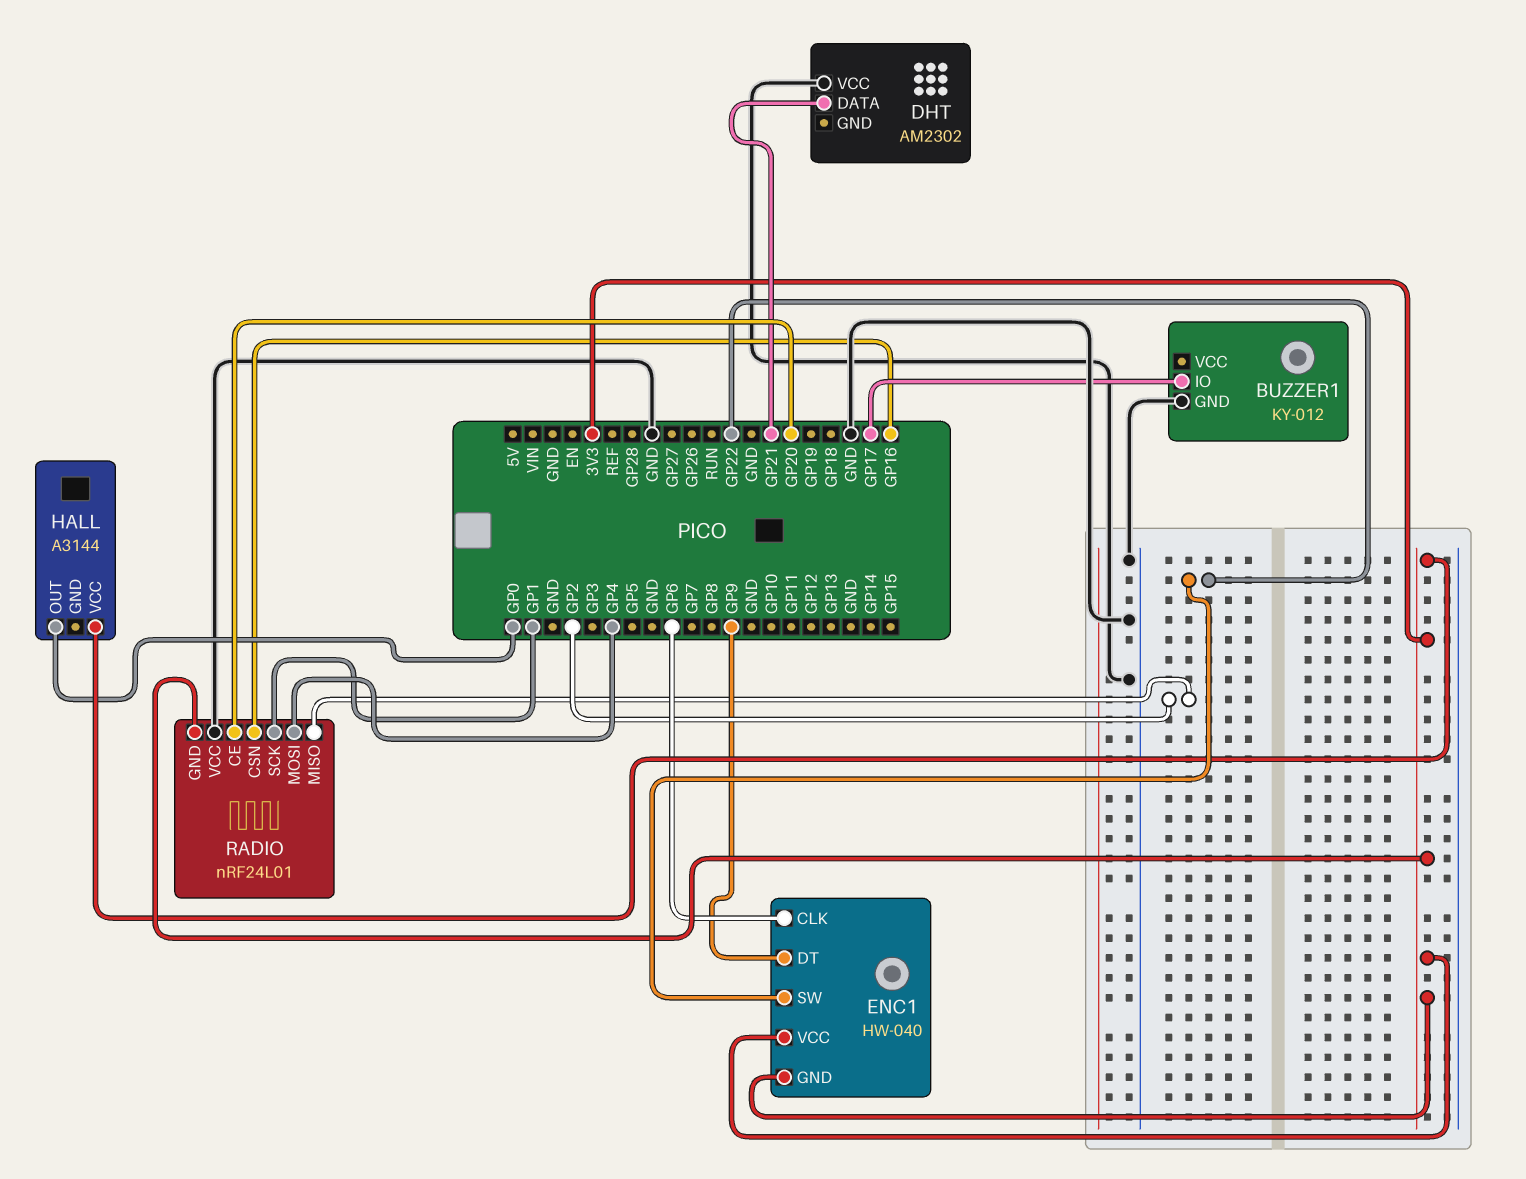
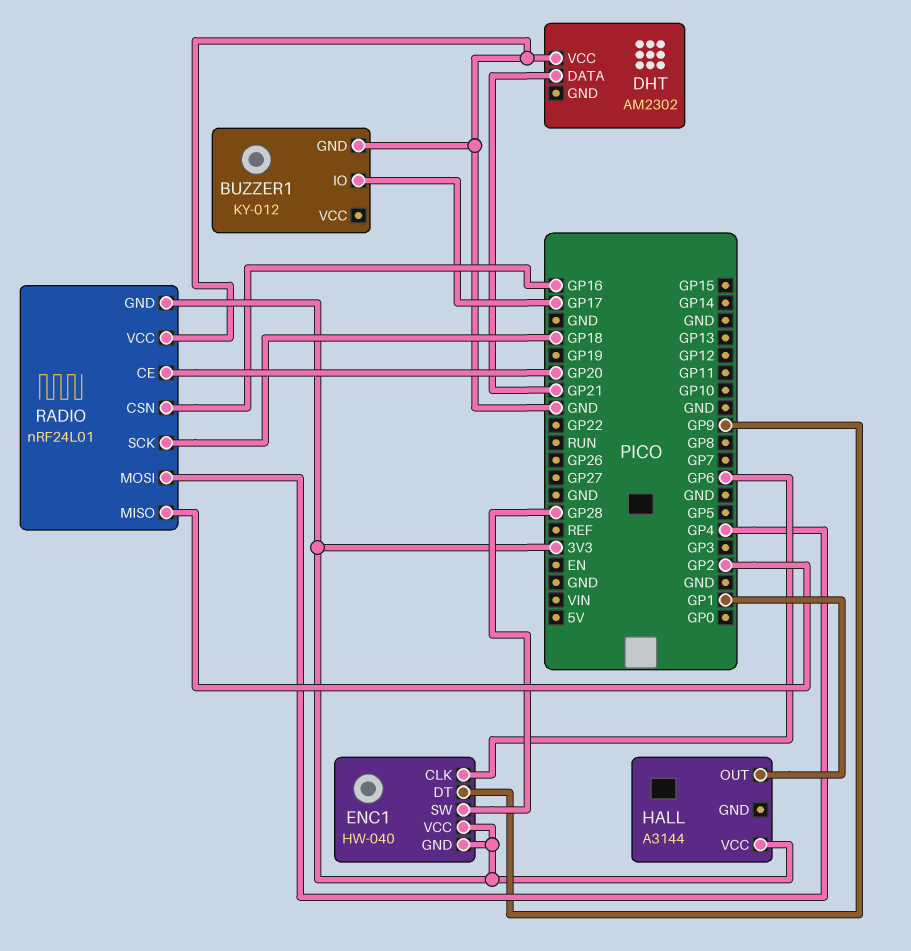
ENC1 pin SW: GP22 -> GP28
HALL pin OUT: GP0 -> GP1
RADIO pin SCK: GP1 -> GP18

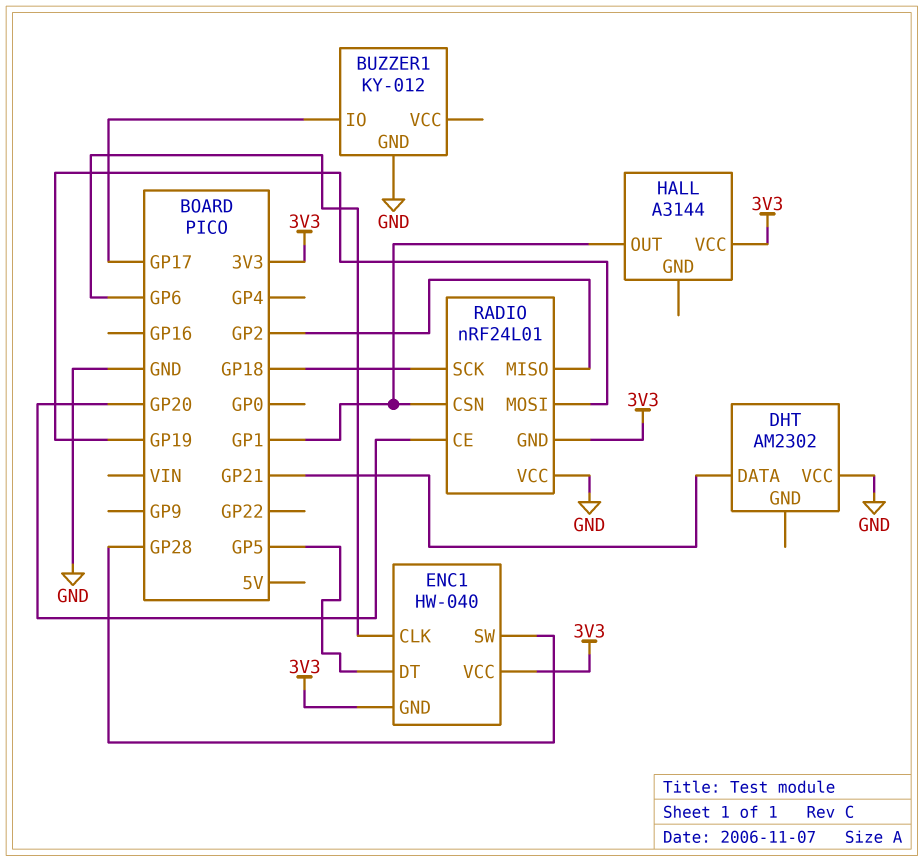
ENC1 pin DT: GP9 -> GP5
RADIO pin CSN: GP16 -> GP1
RADIO pin MOSI: GP4 -> GP19

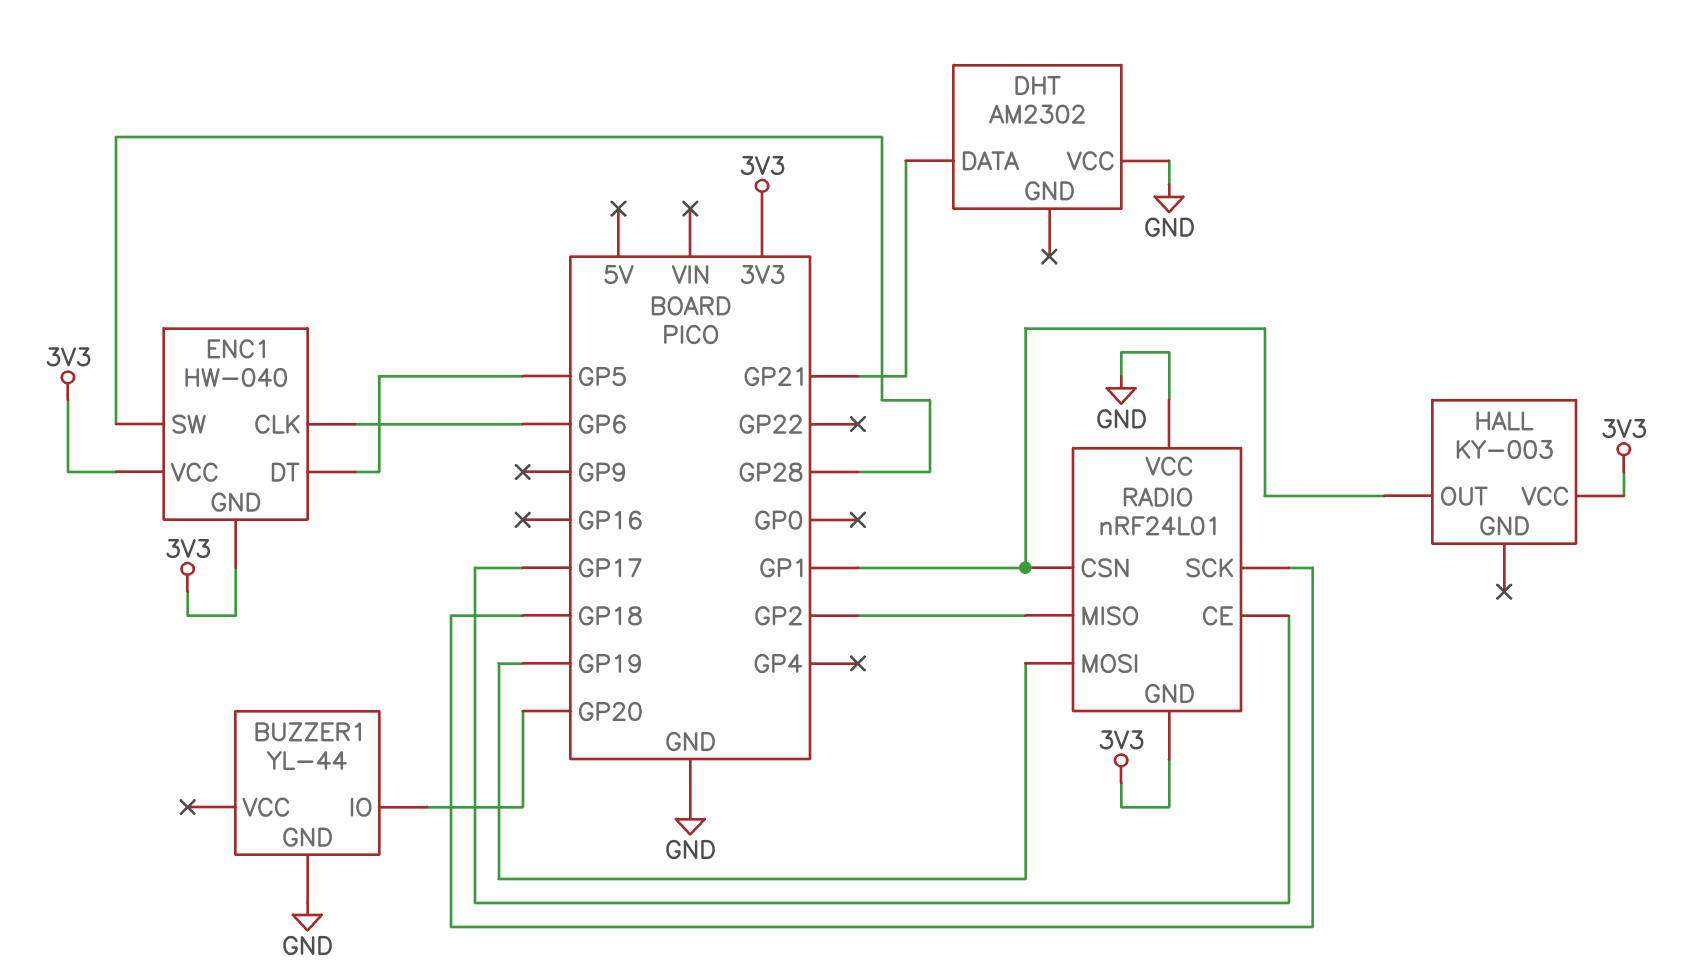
BUZZER1: KY-012 -> YL-44
BUZZER1 pin IO: GP17 -> GP20
HALL: A3144 -> KY-003
RADIO pin CE: GP20 -> GP17

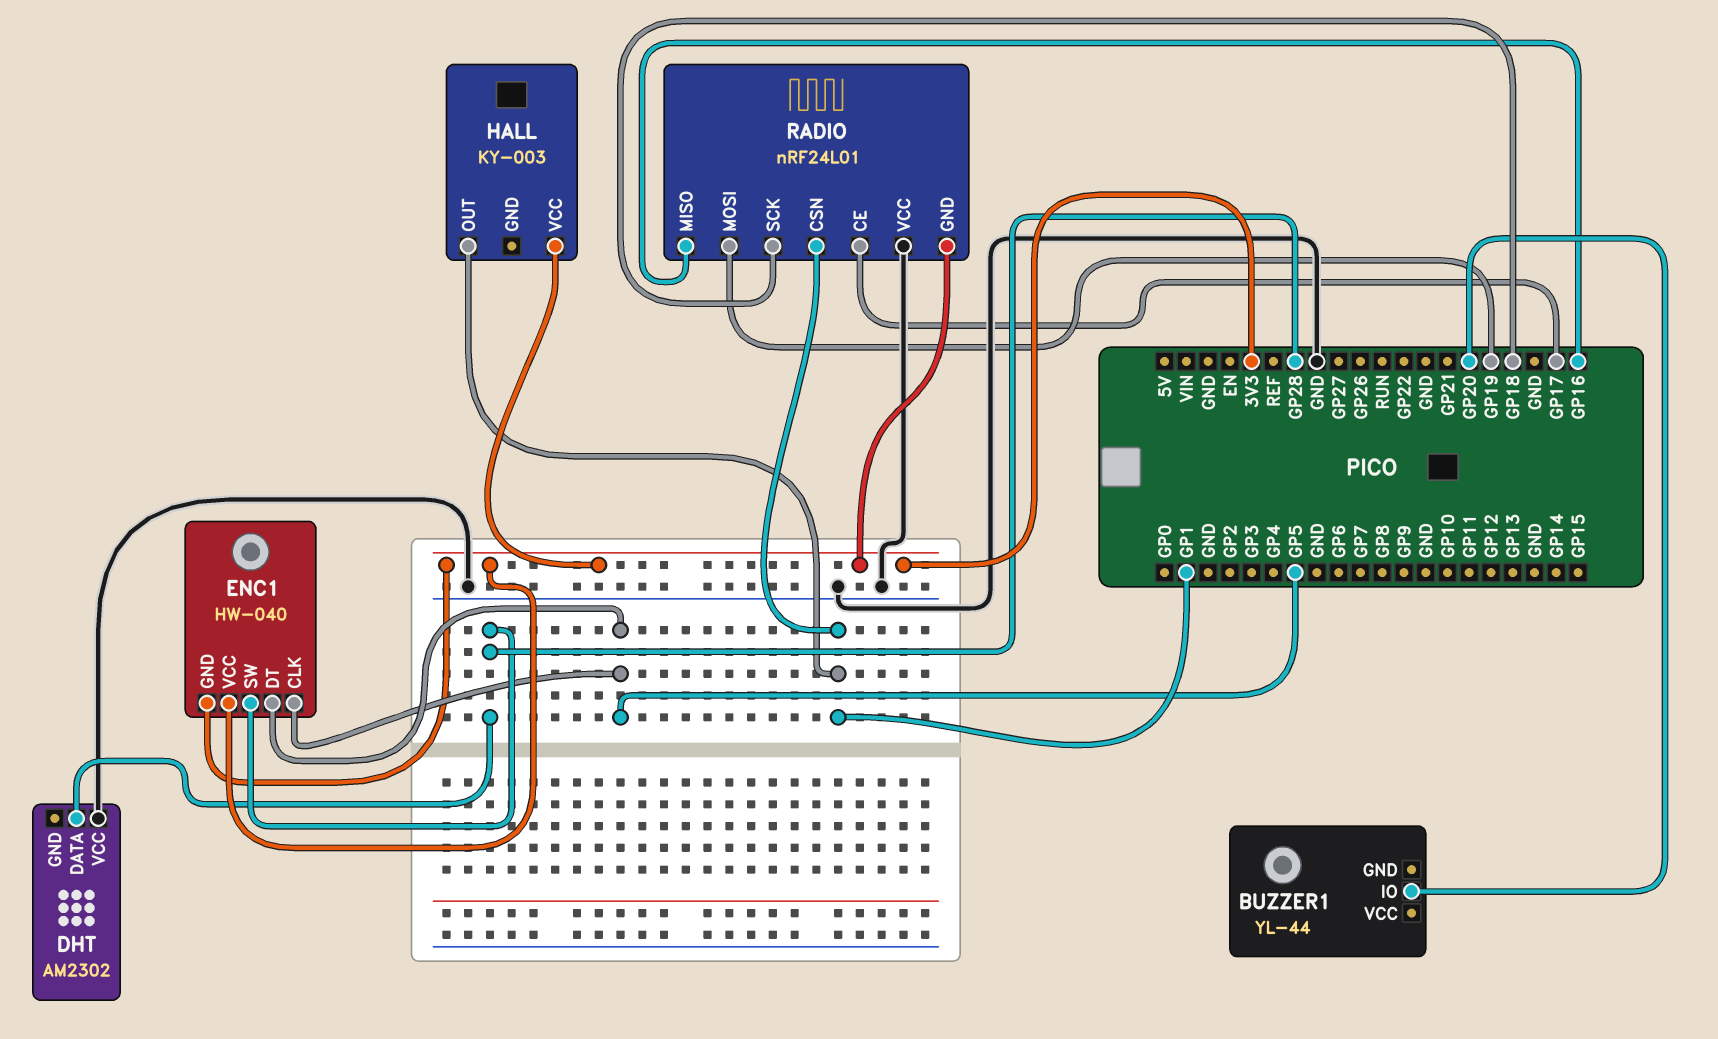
BUZZER1 pin GND: GND -> none
DHT pin DATA: GP21 -> GP28
ENC1 pin CLK: GP6 -> GP5
RADIO pin MISO: GP2 -> GP16

